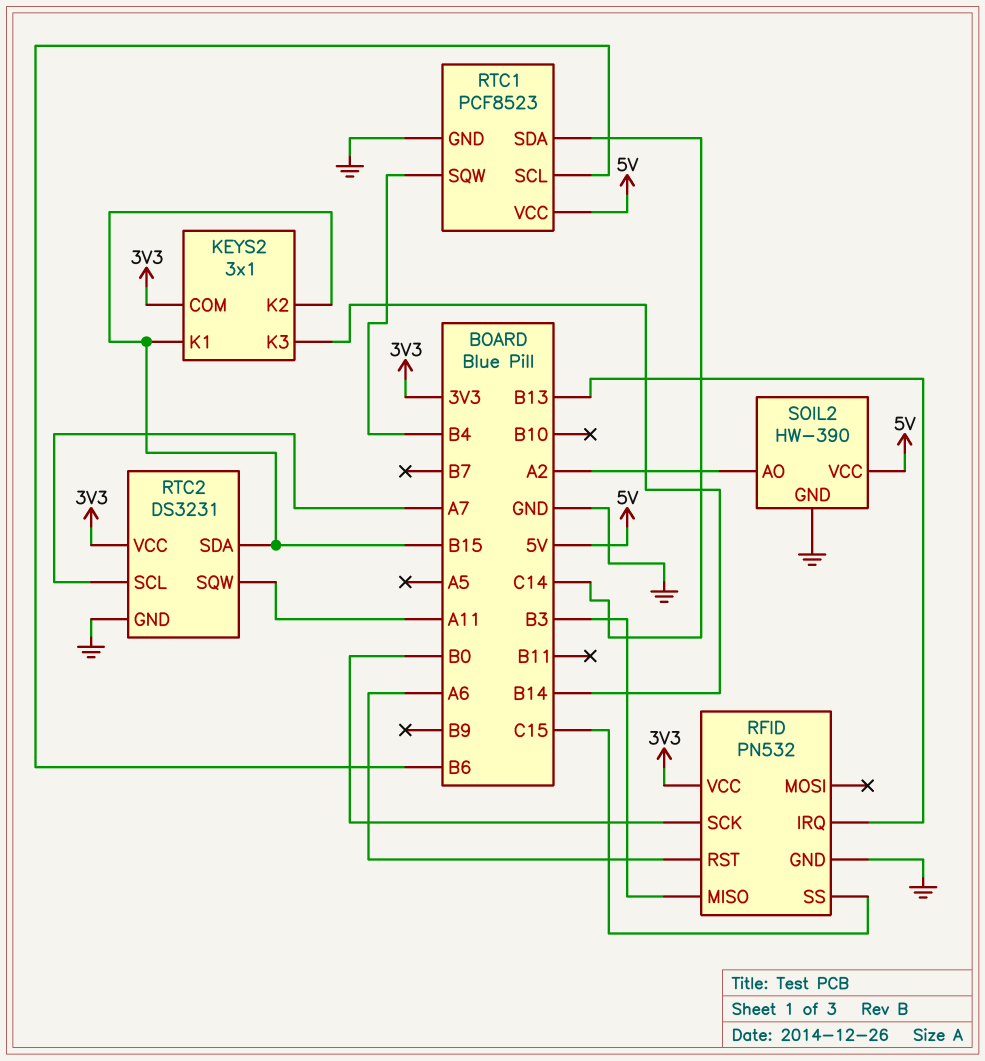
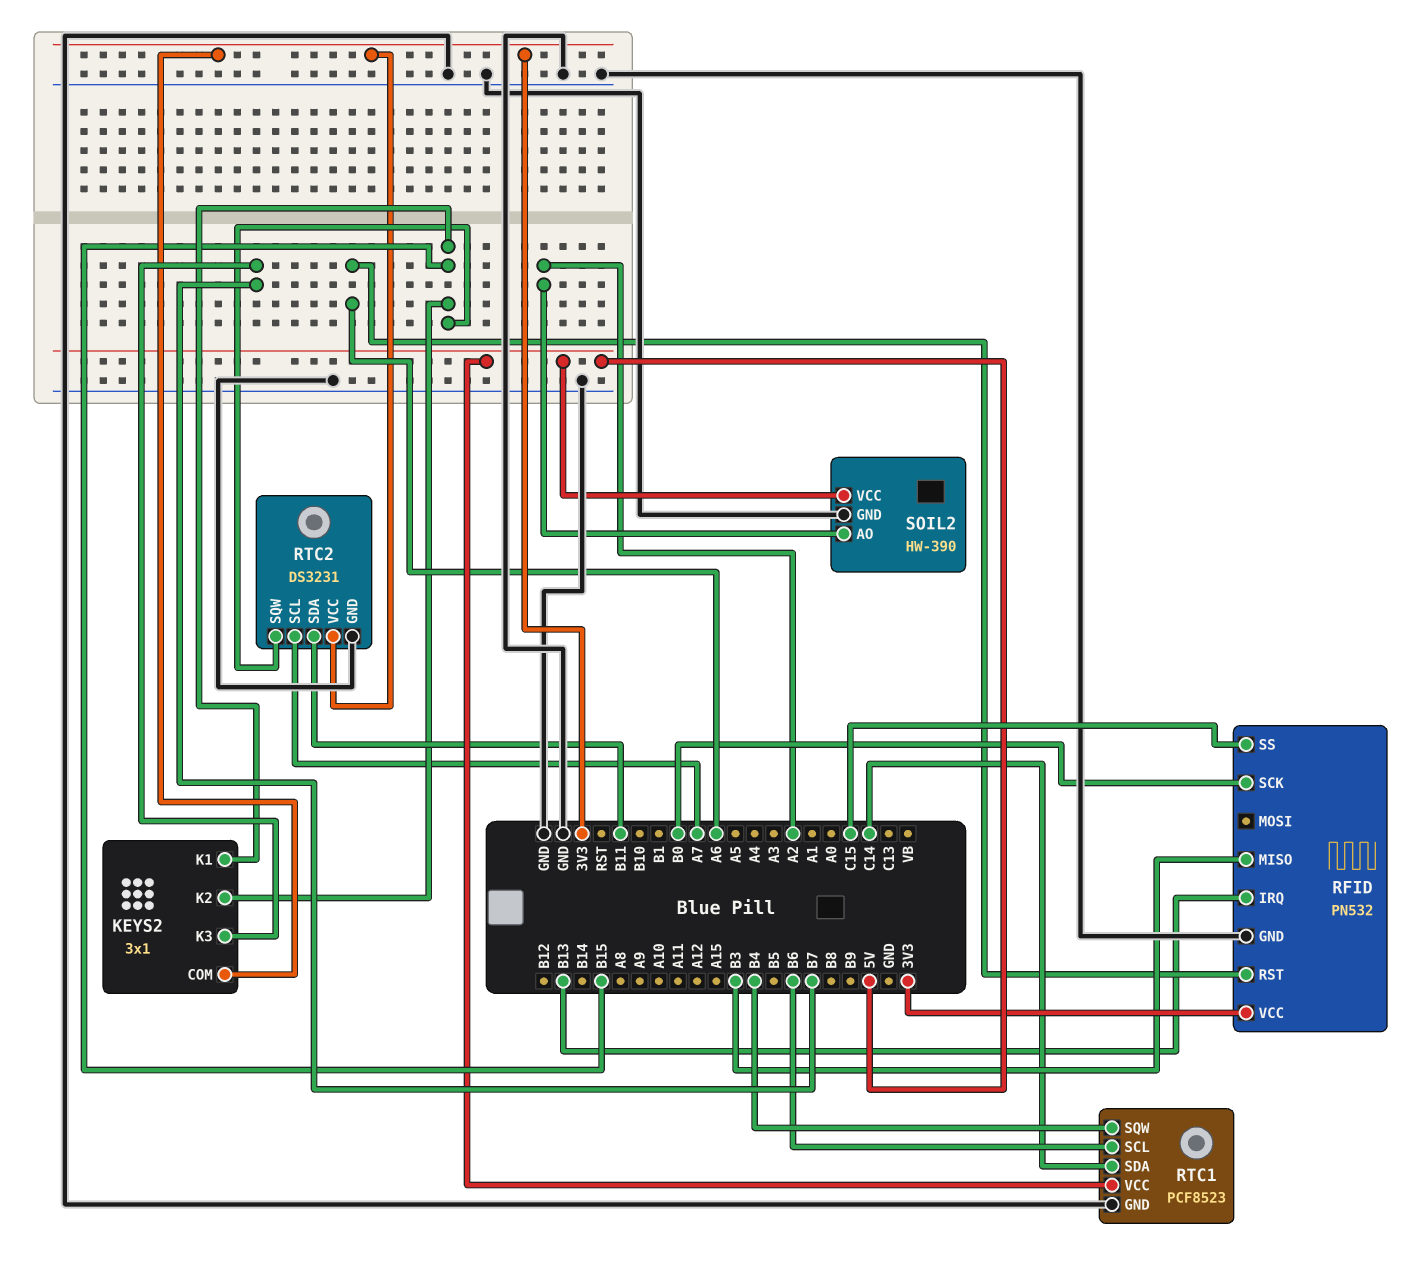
KEYS2 pin K3: B14 -> B7
RTC2 pin SDA: B15 -> B11
RTC2 pin SQW: A11 -> B15

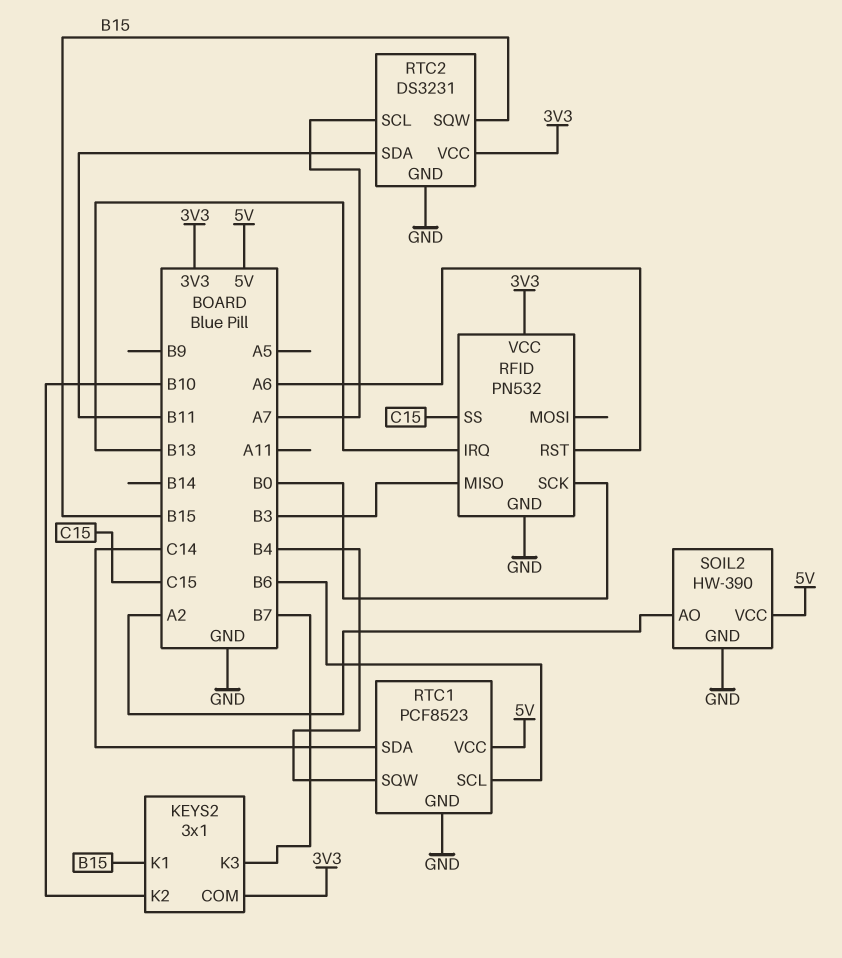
KEYS2 pin K2: B15 -> B10

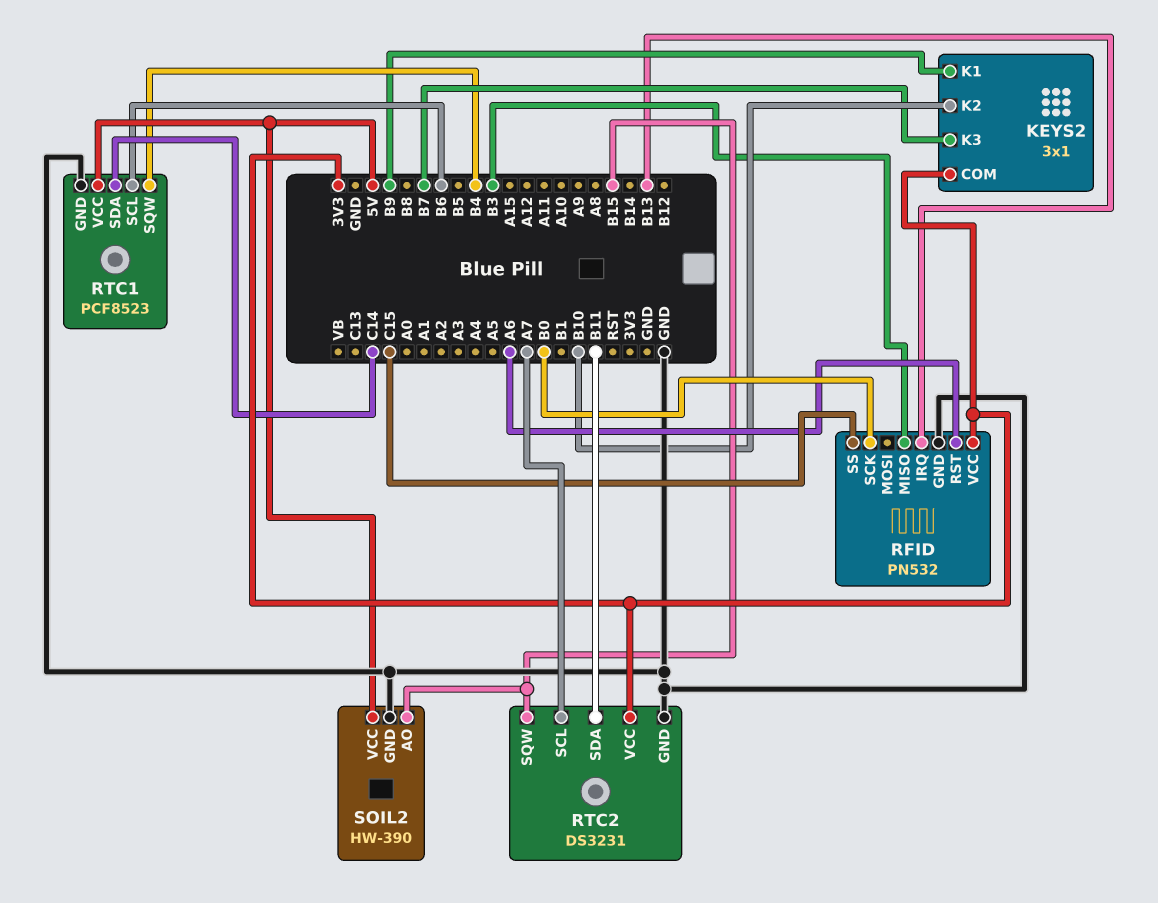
KEYS2 pin K1: B15 -> B9
SOIL2 pin AO: A2 -> B15

